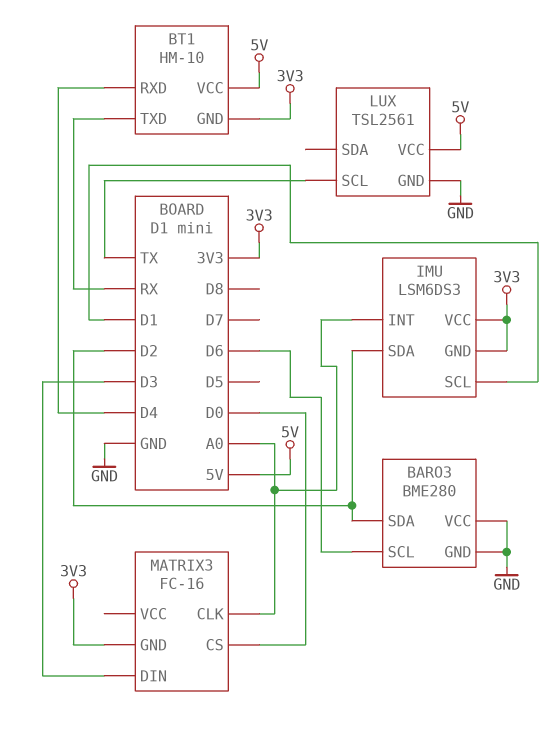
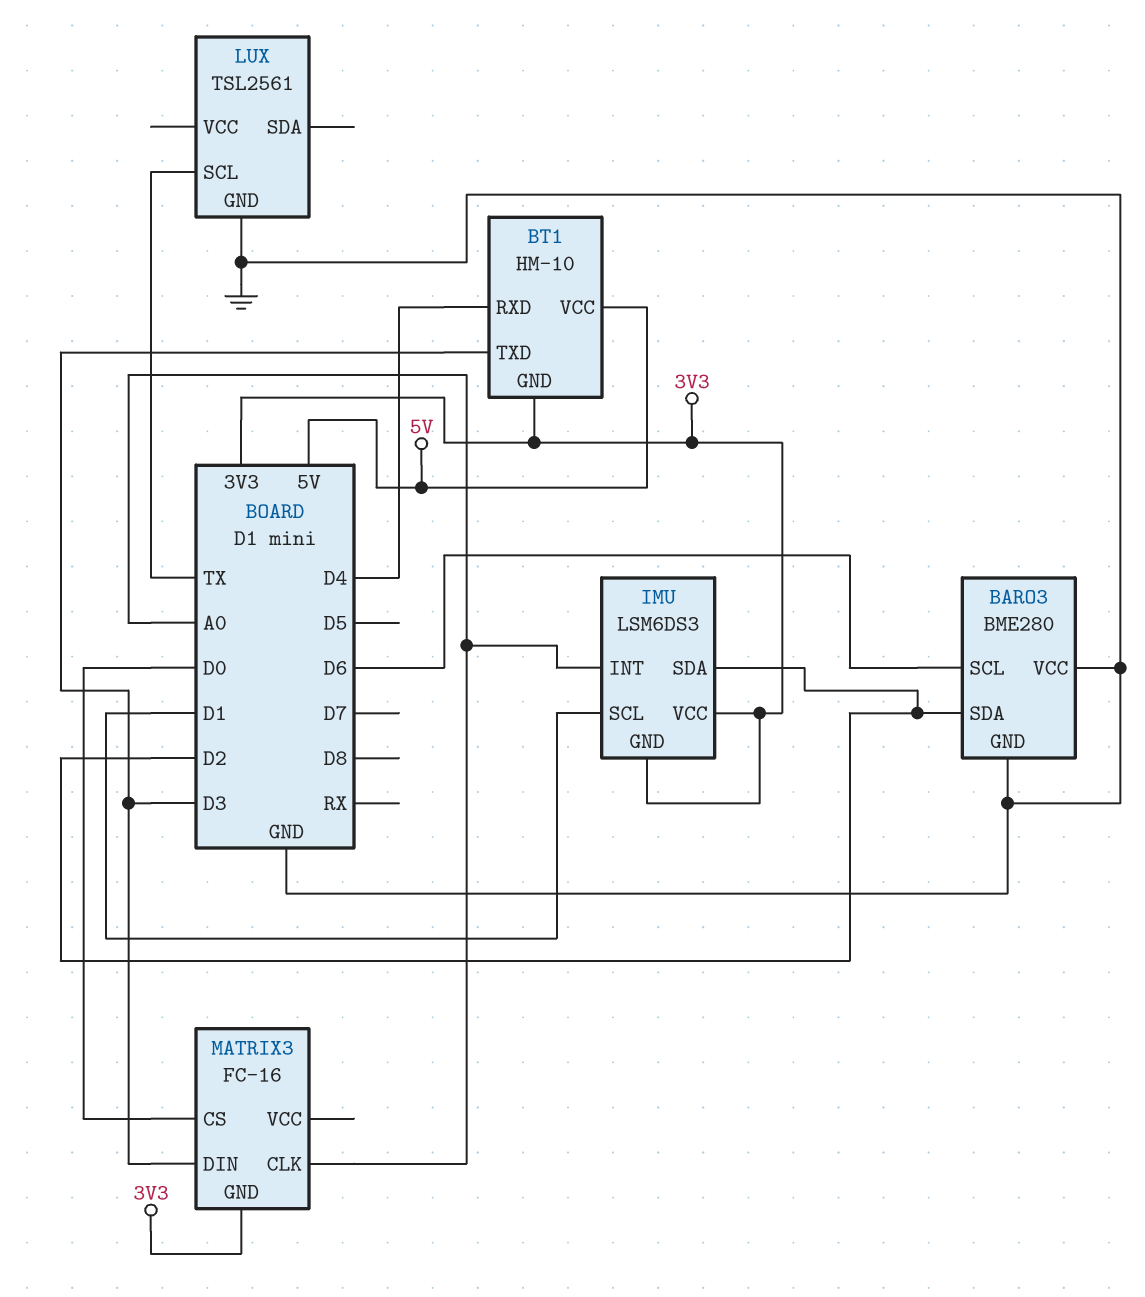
BT1 pin TXD: RX -> D3
LUX pin VCC: 5V -> none

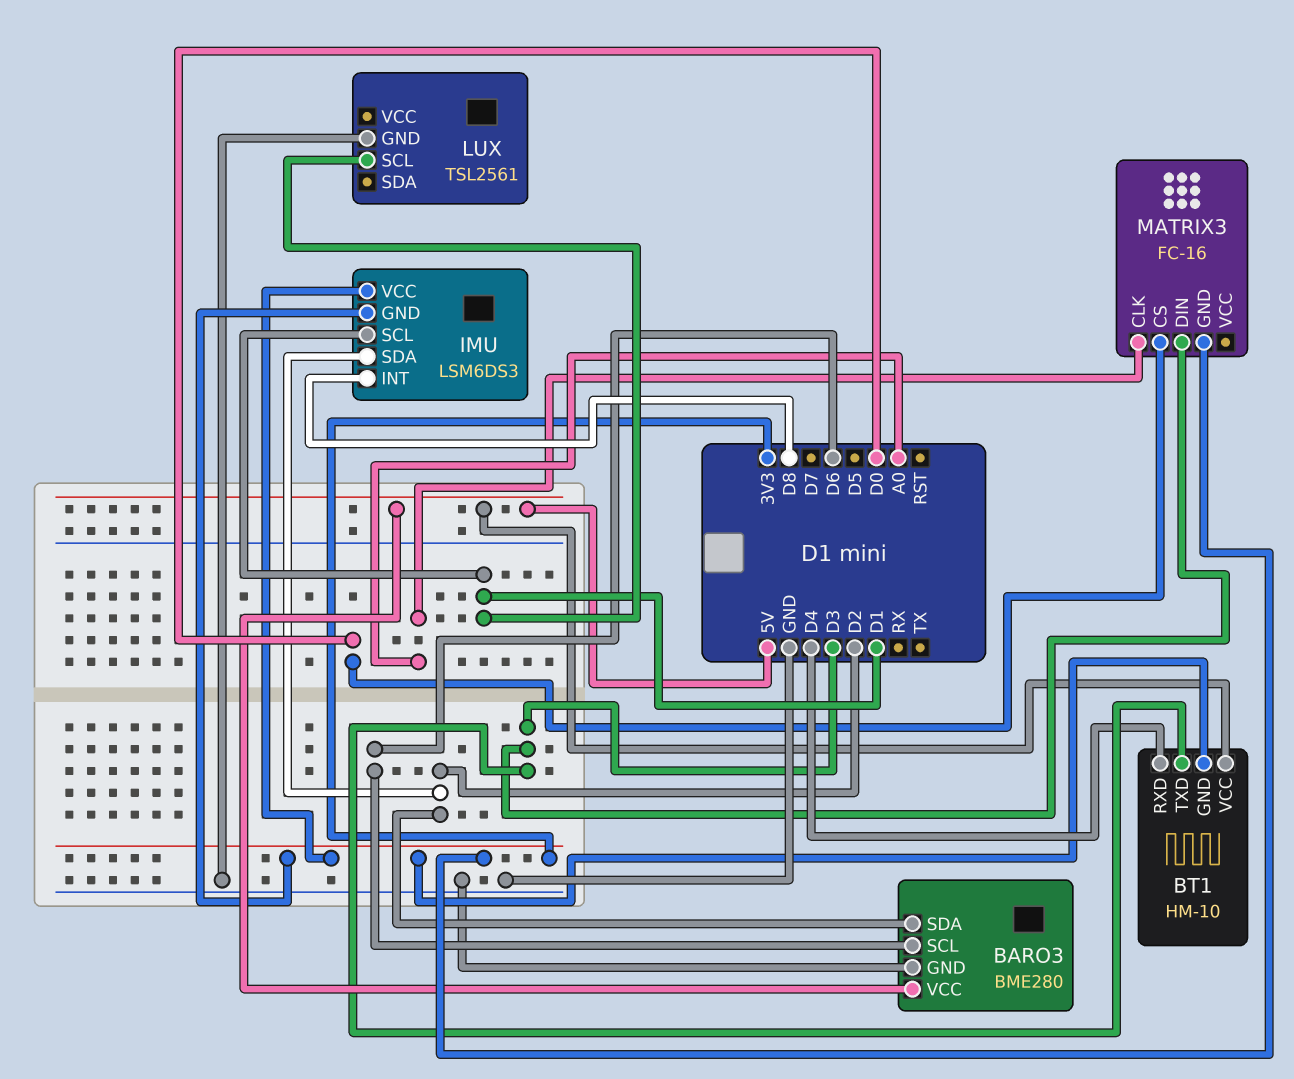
BARO3 pin VCC: GND -> 5V
IMU pin INT: A0 -> D8
LUX pin SCL: TX -> D1

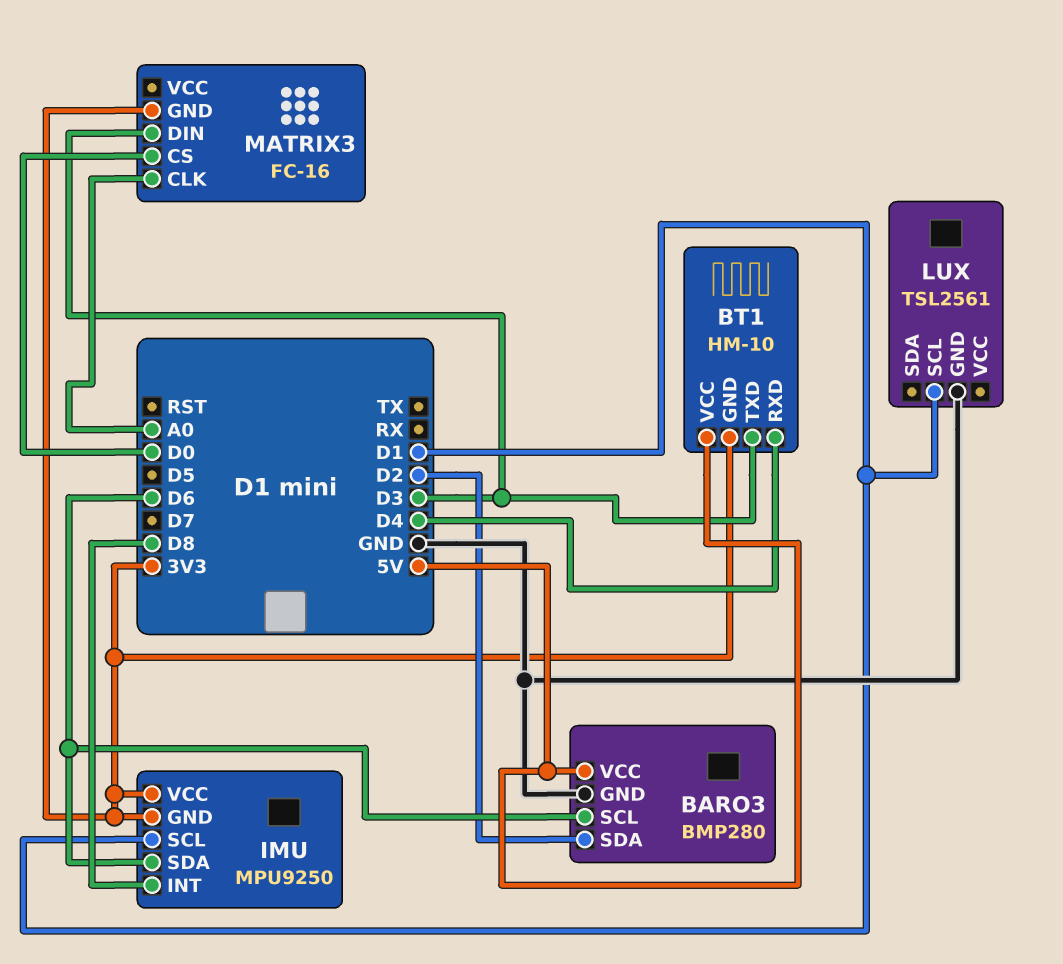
BARO3: BME280 -> BMP280
IMU: LSM6DS3 -> MPU9250
IMU pin SDA: D2 -> D6

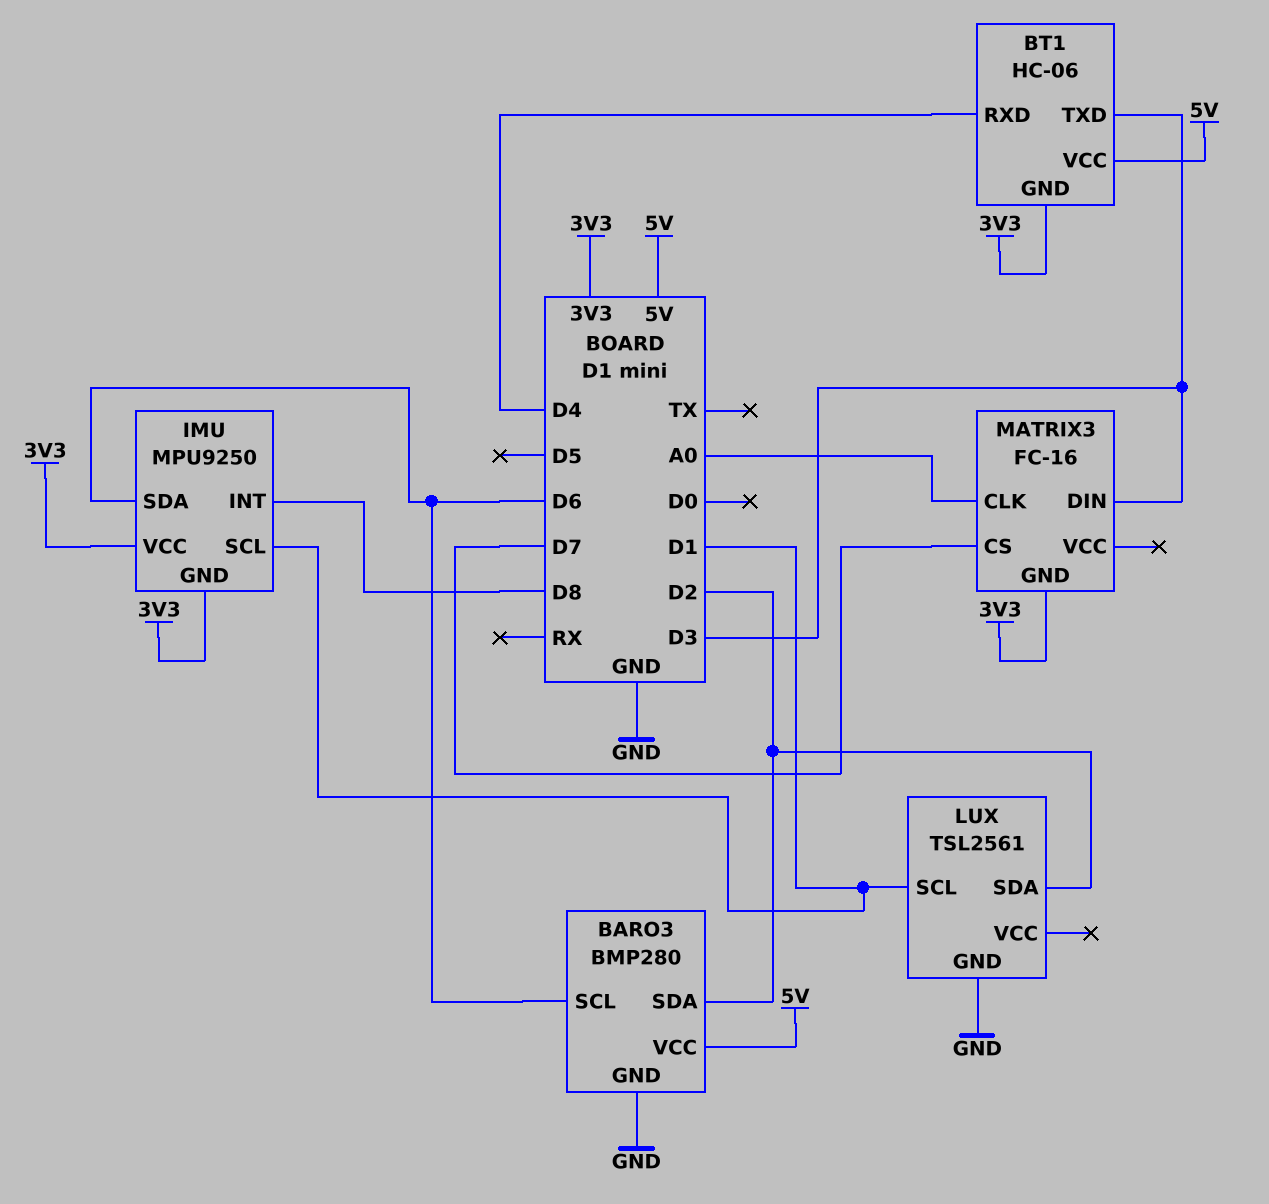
BT1: HM-10 -> HC-06
LUX pin SDA: none -> D2
MATRIX3 pin CS: D0 -> D7

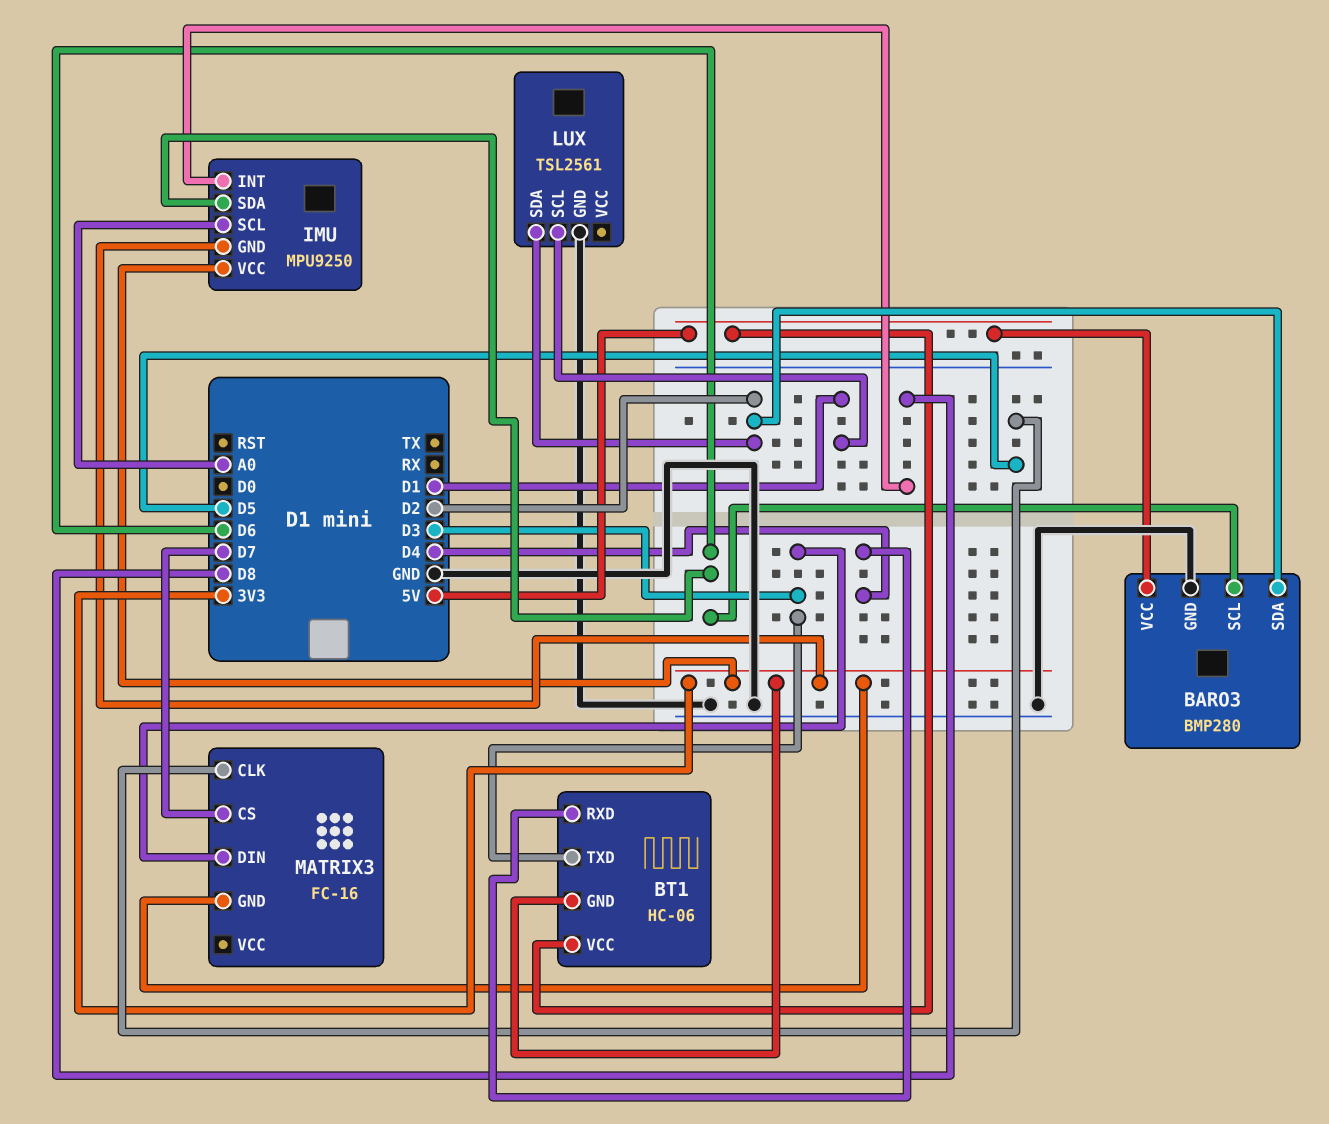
IMU pin SCL: D1 -> A0
MATRIX3 pin CLK: A0 -> D5

